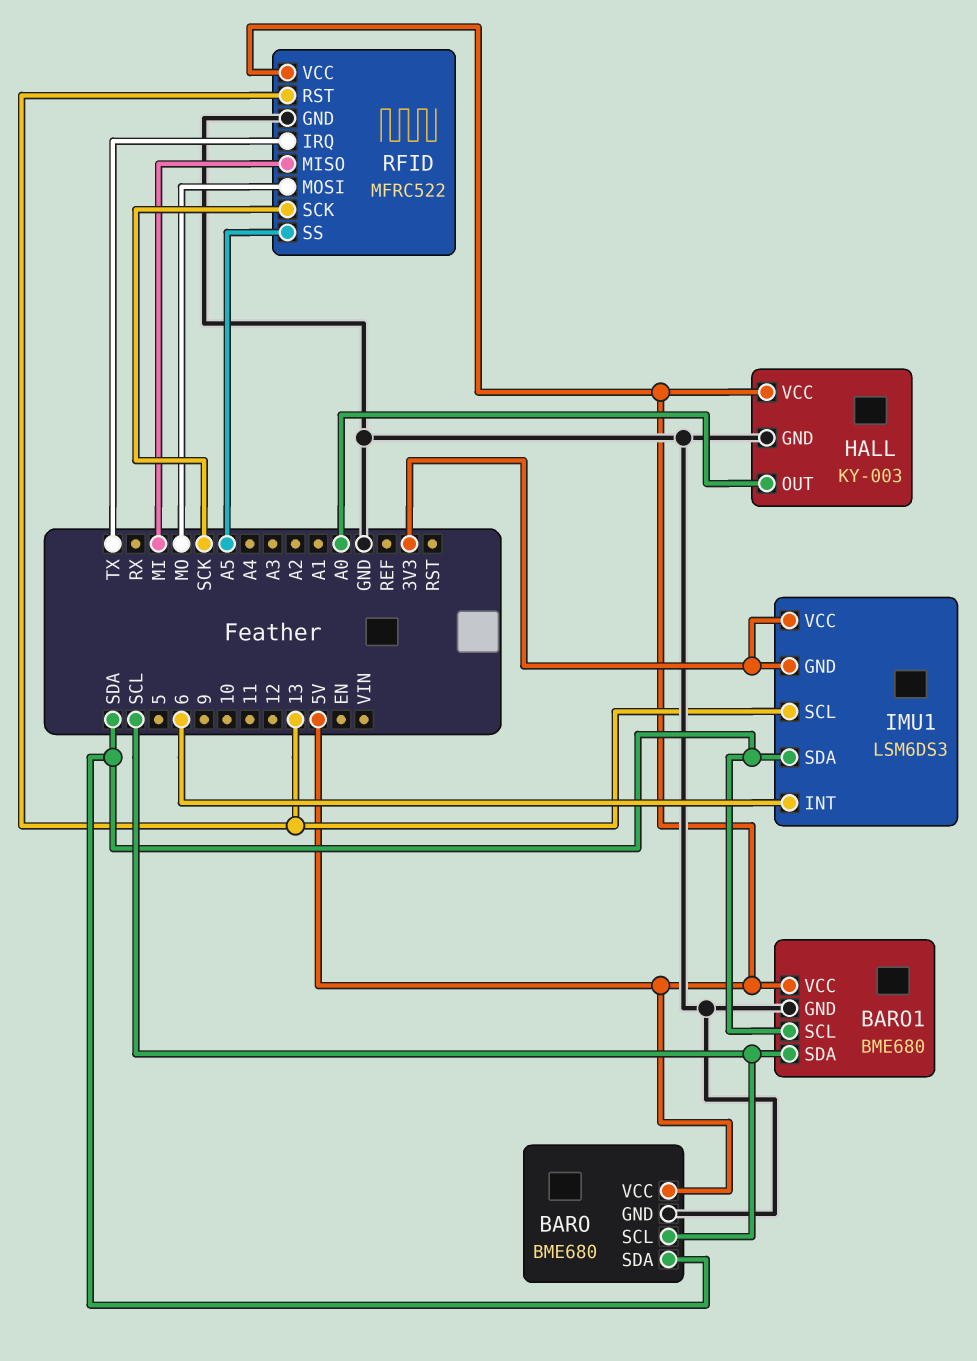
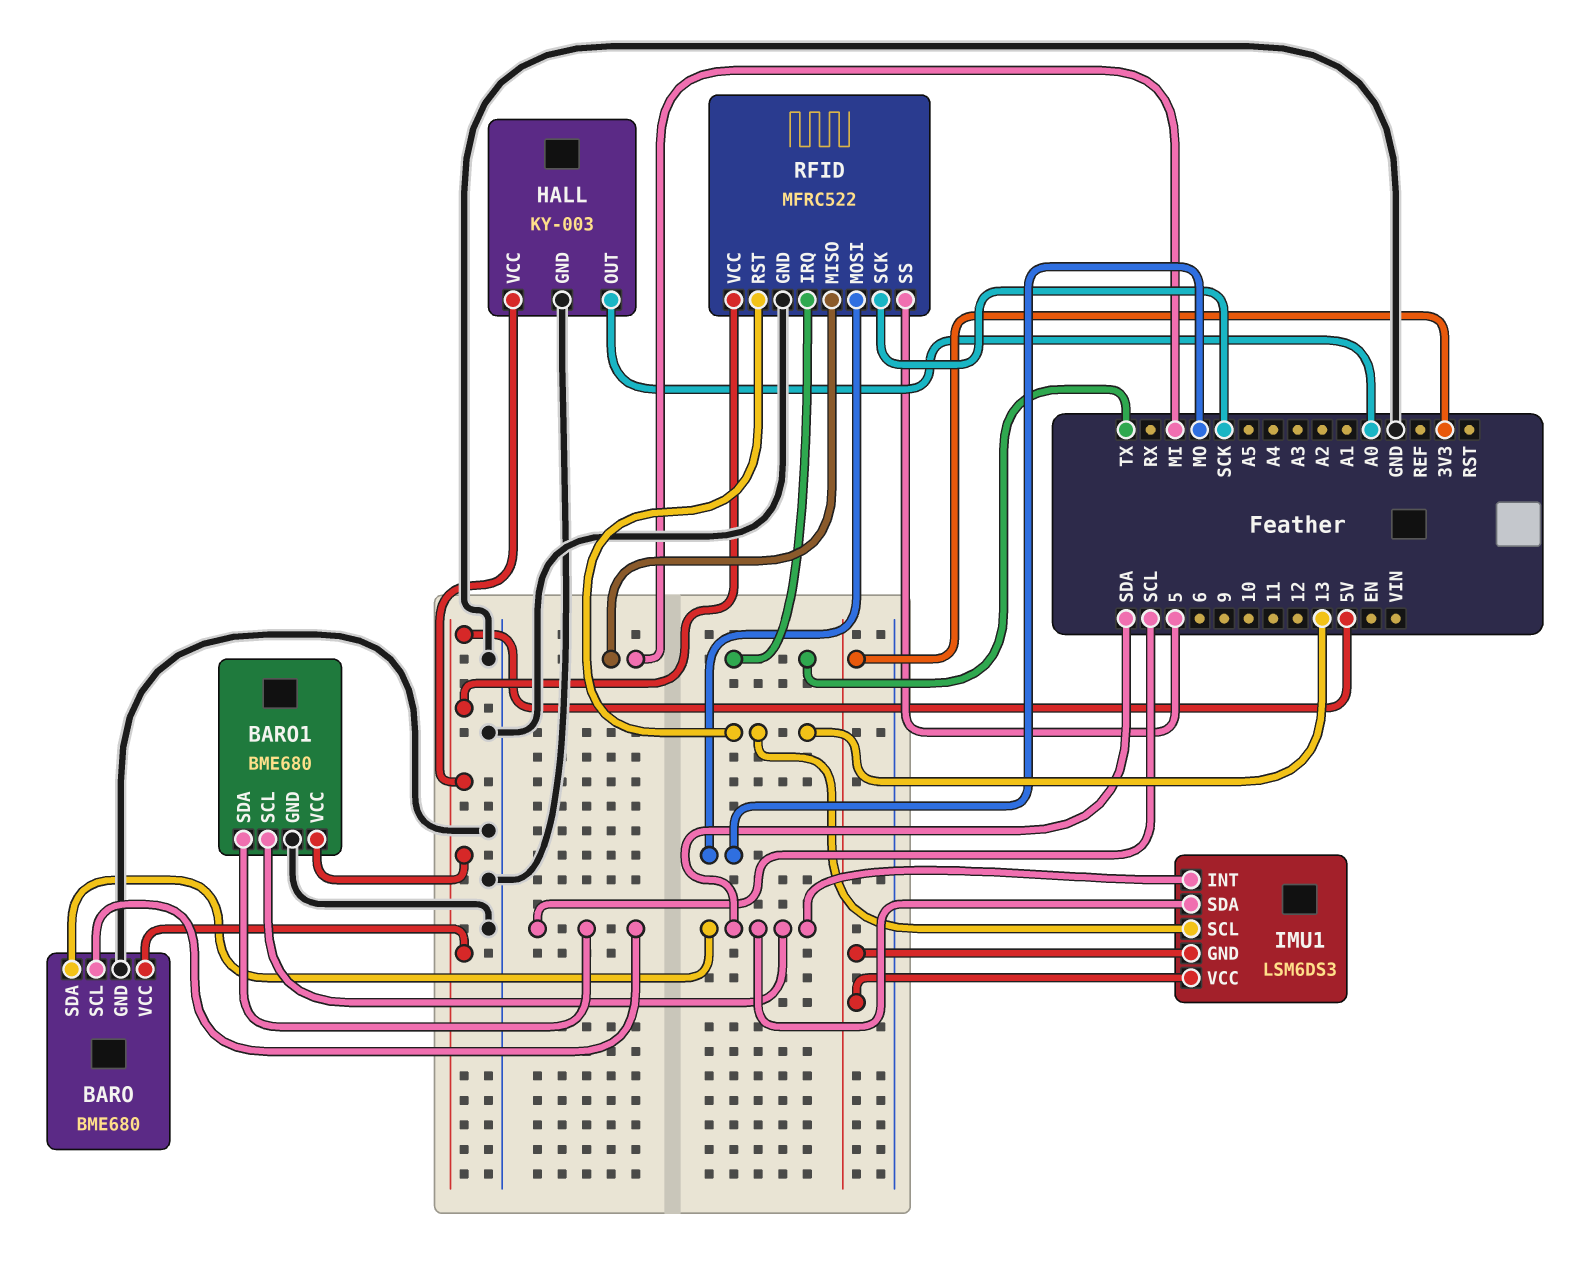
IMU1 pin INT: 6 -> SDA
RFID pin SS: A5 -> 5

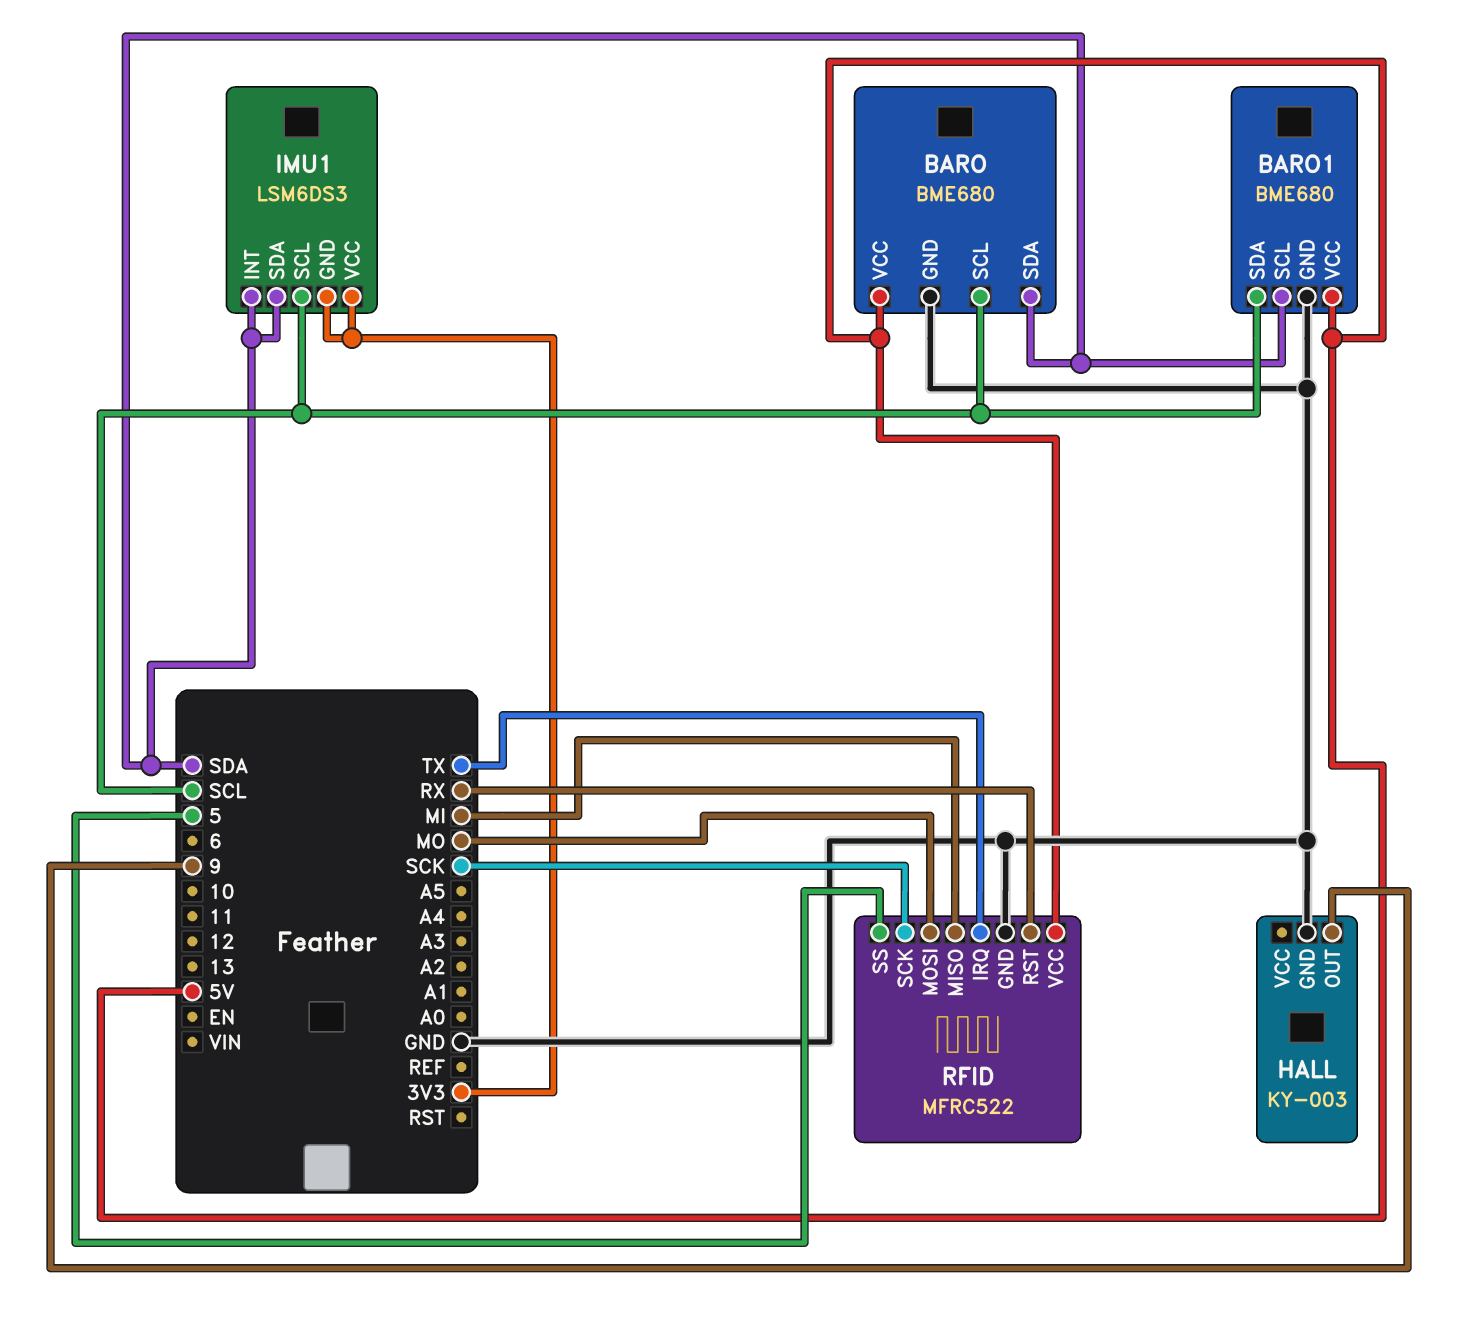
HALL pin OUT: A0 -> 9
HALL pin VCC: 5V -> none
IMU1 pin SCL: 13 -> SCL
RFID pin RST: 13 -> RX

